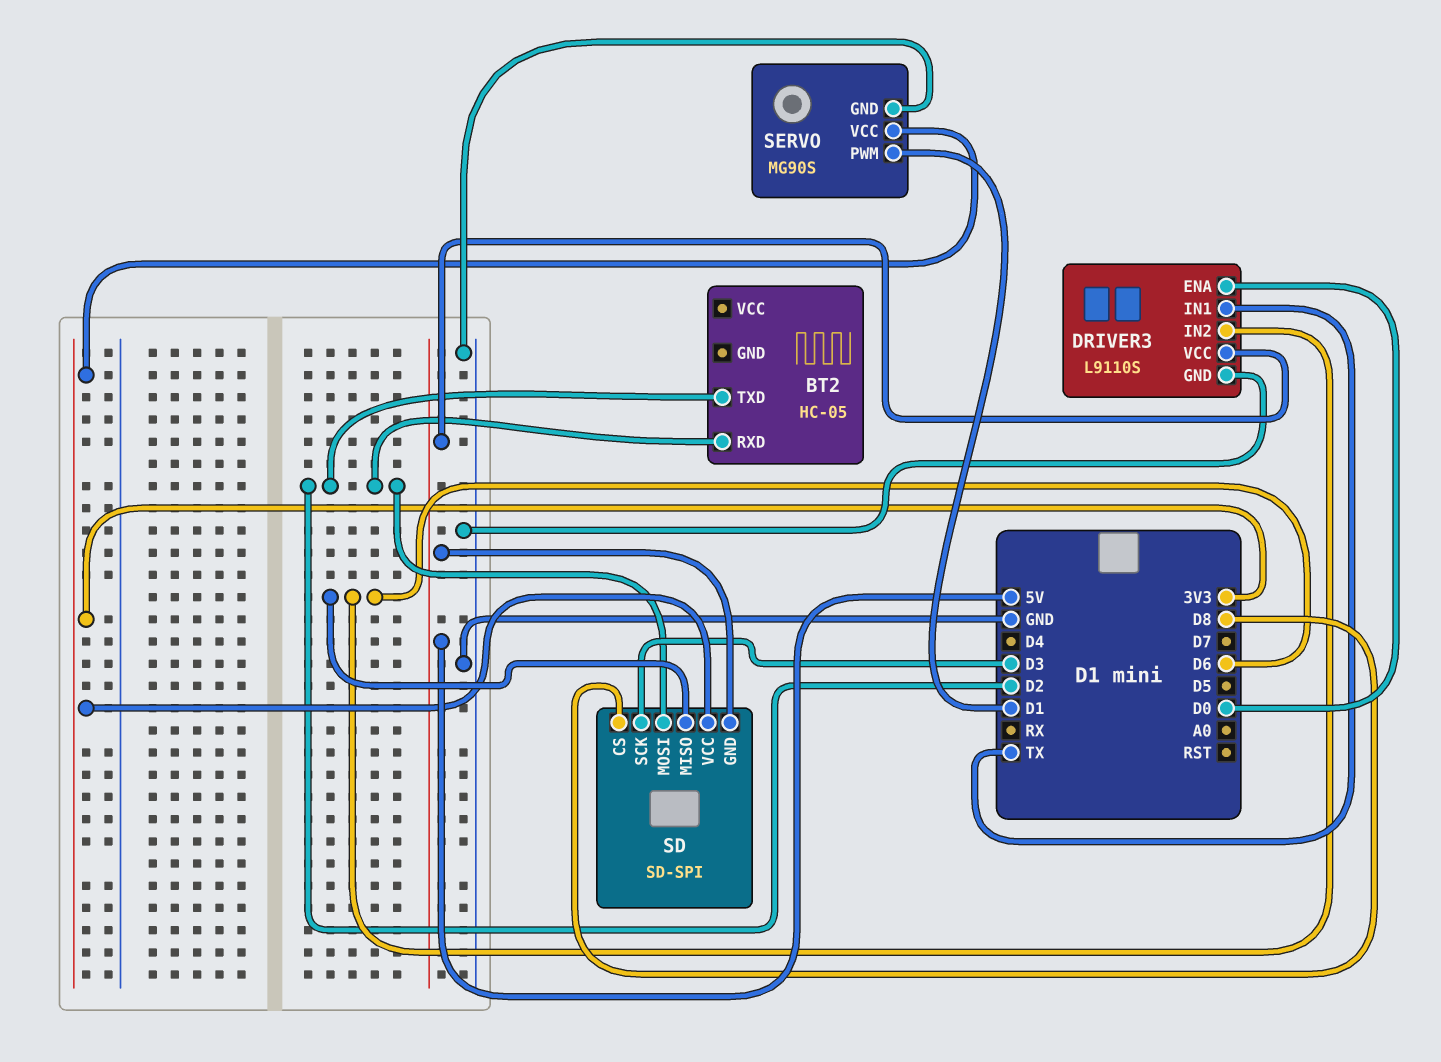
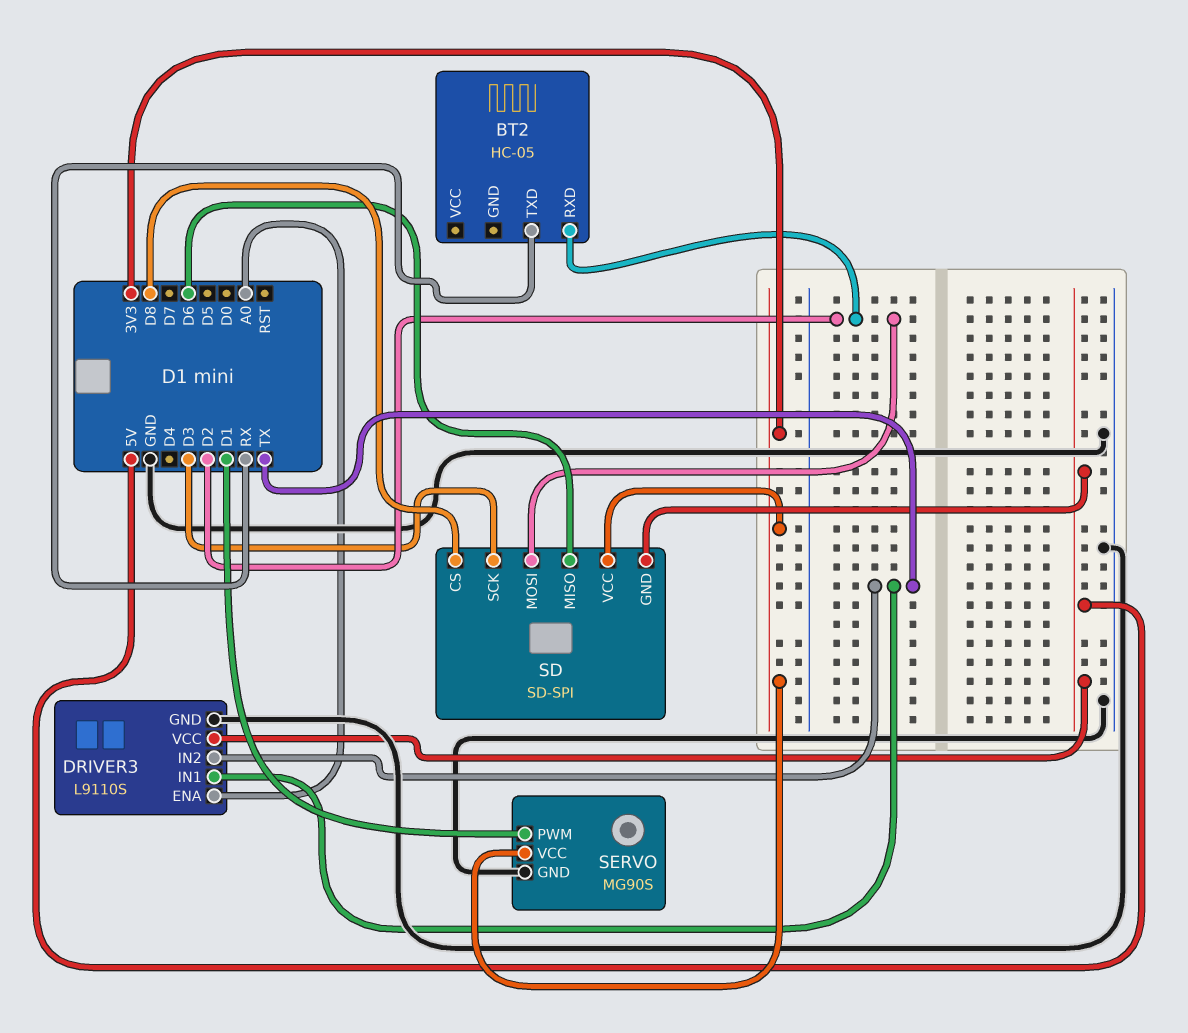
BT2 pin TXD: D2 -> RX
DRIVER3 pin ENA: D0 -> A0
DRIVER3 pin IN2: D6 -> TX

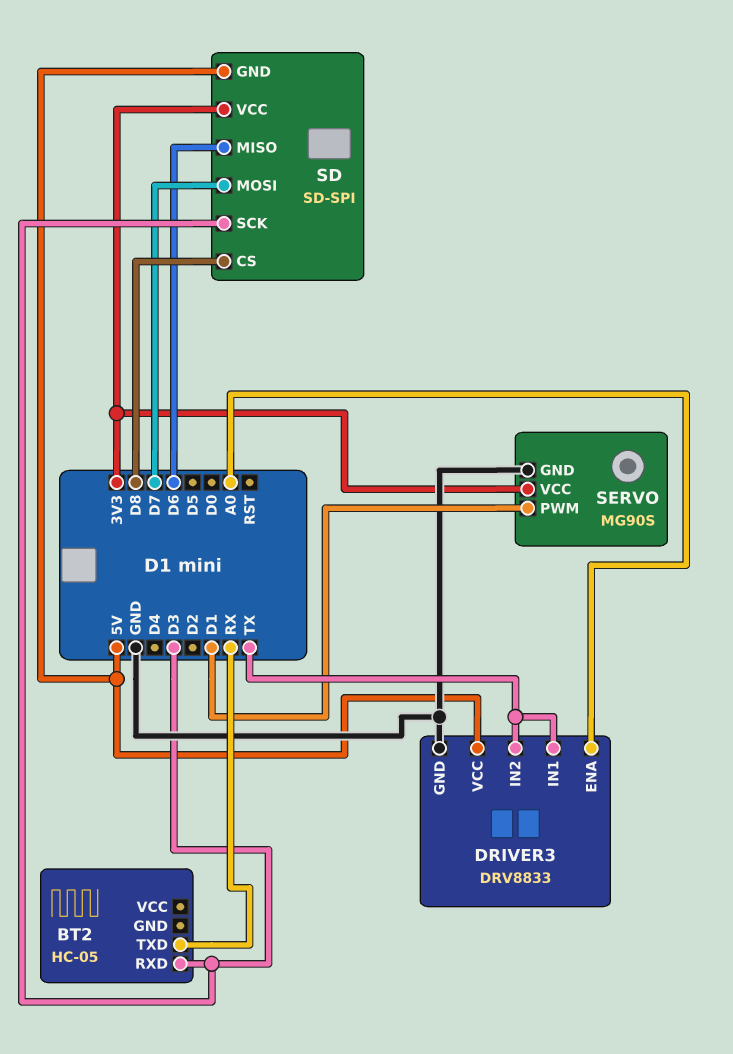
BT2 pin RXD: D2 -> D3
DRIVER3: L9110S -> DRV8833
SD pin MOSI: D2 -> D7

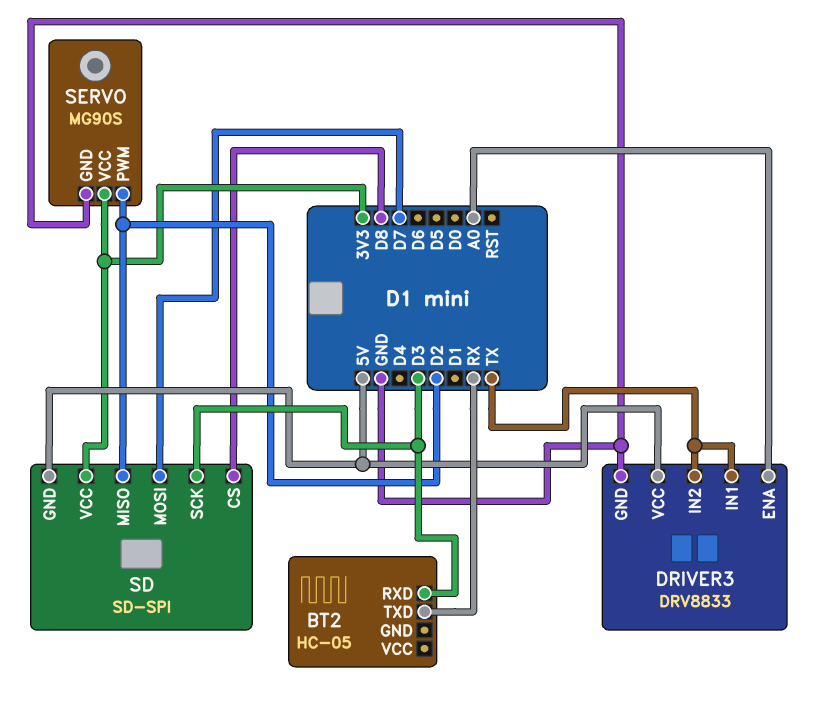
SD pin MISO: D6 -> D2
SERVO pin PWM: D1 -> D2

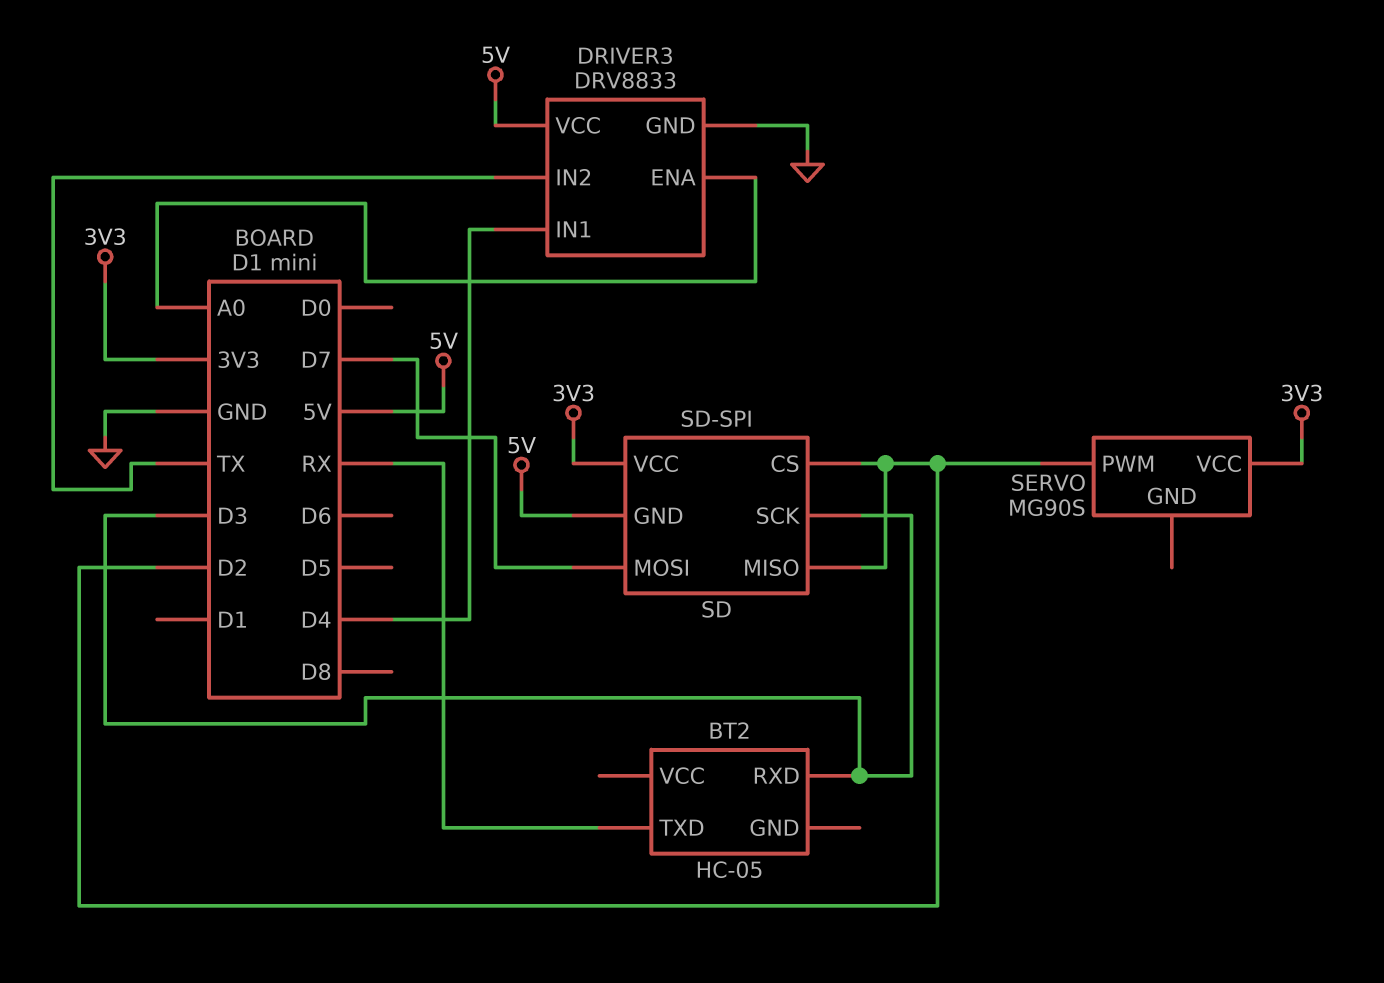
DRIVER3 pin IN1: TX -> D4
SD pin CS: D8 -> D2
SERVO pin GND: GND -> none

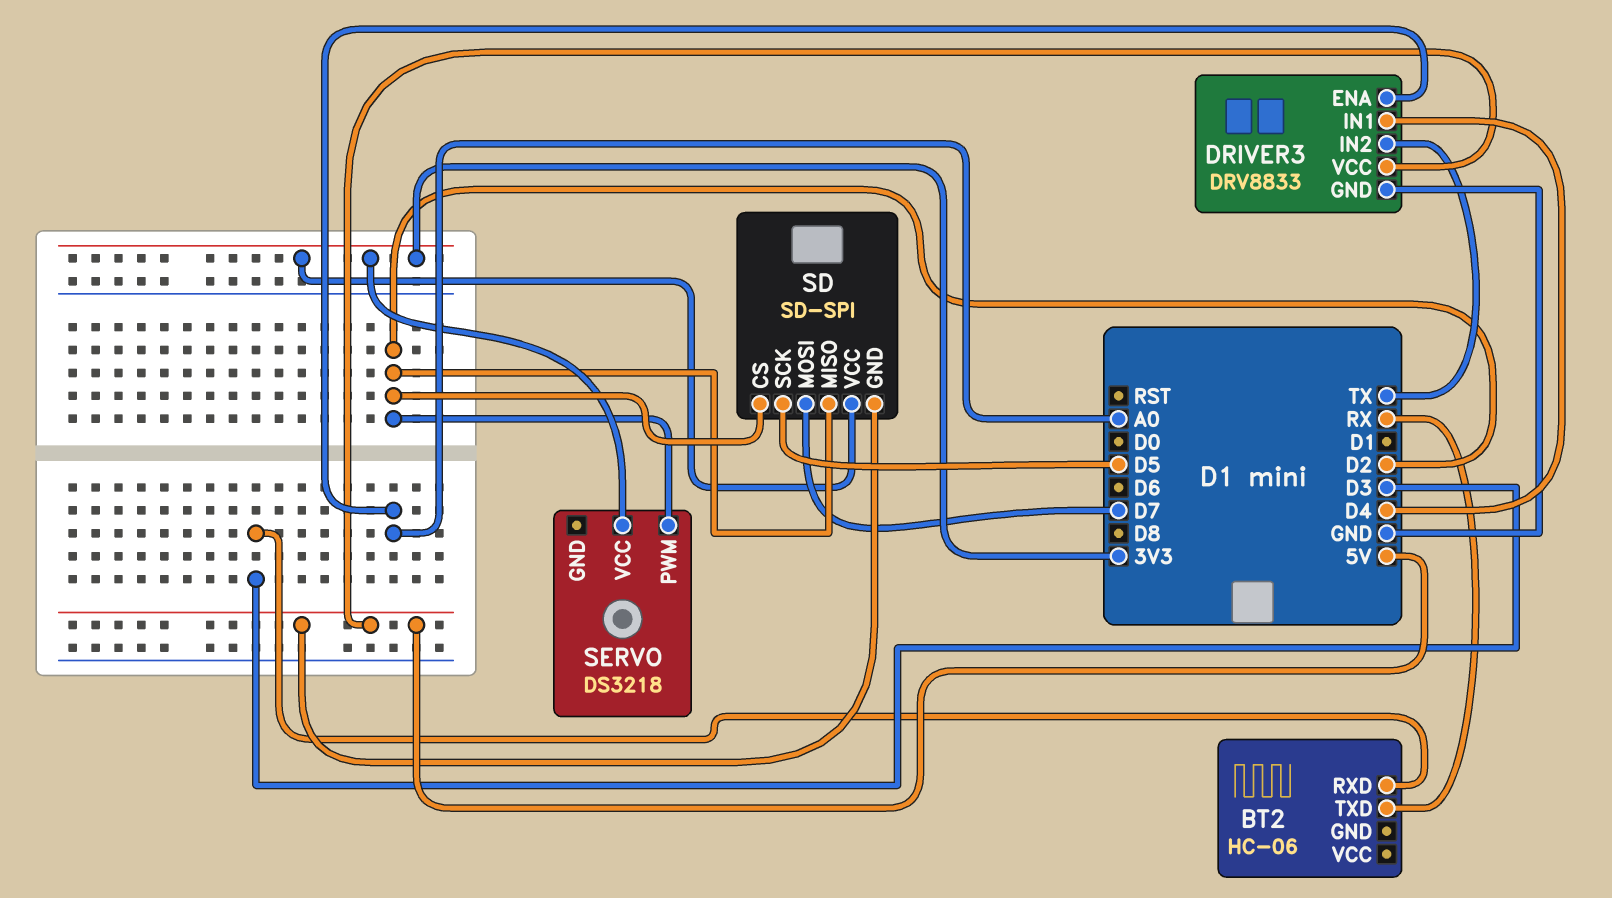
BT2: HC-05 -> HC-06
SD pin SCK: D3 -> D5
SERVO: MG90S -> DS3218

